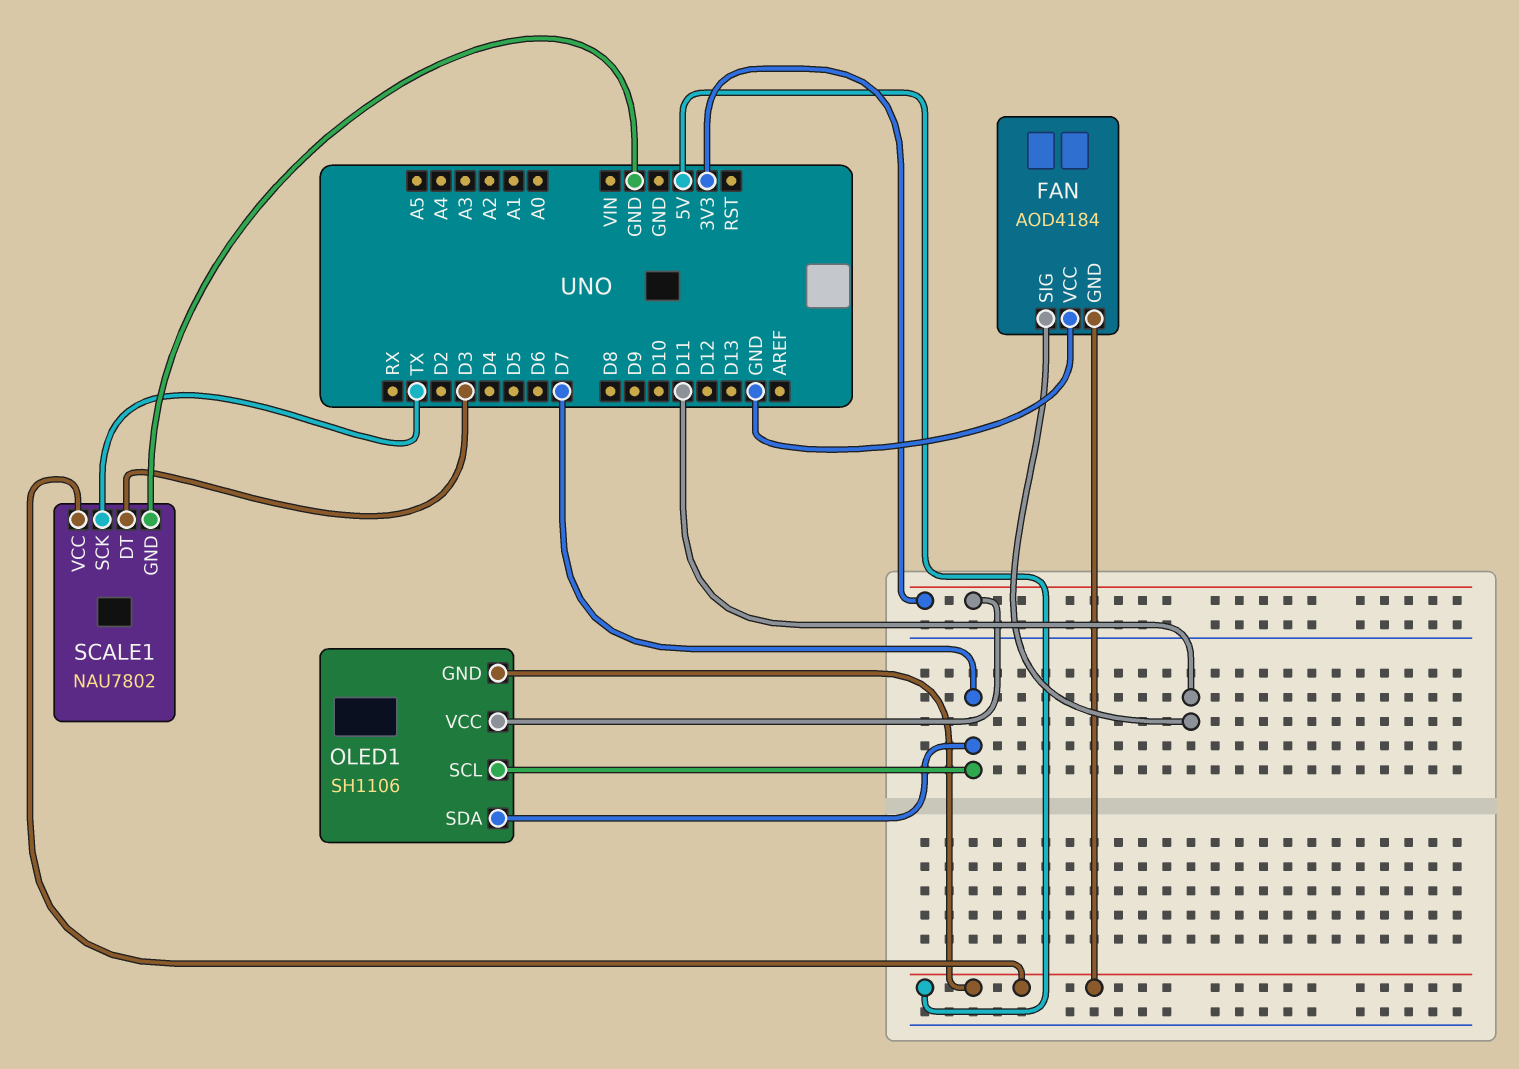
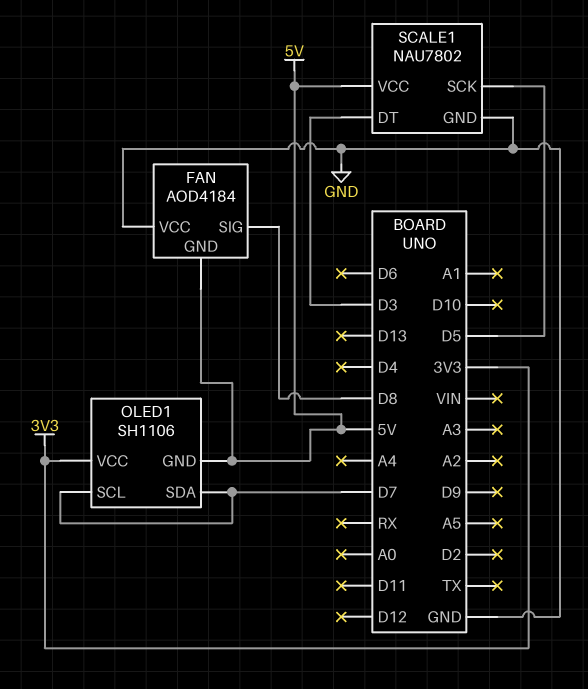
FAN pin SIG: D11 -> D8
SCALE1 pin SCK: TX -> D5

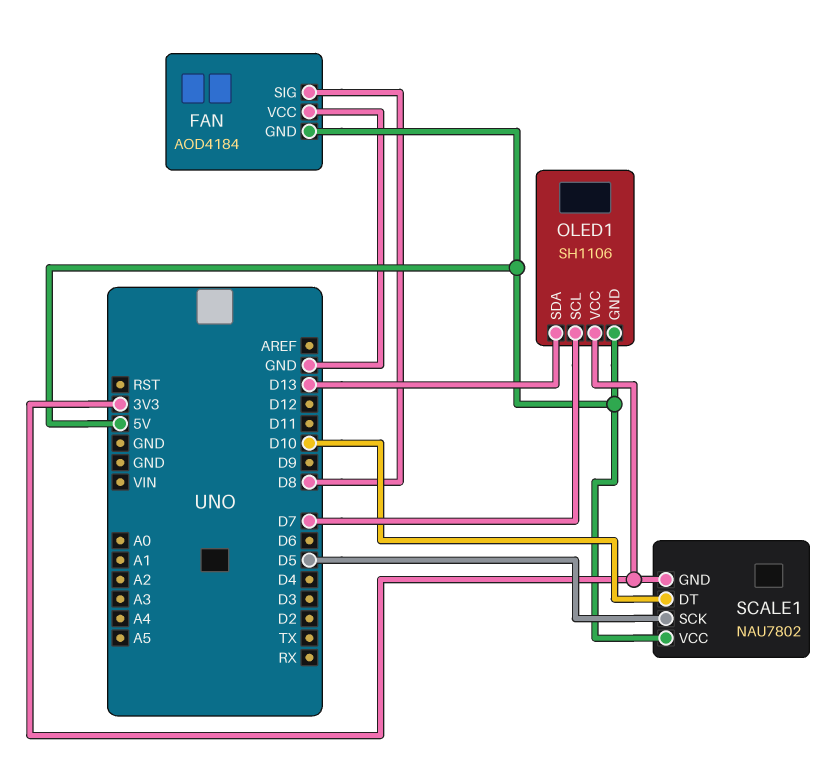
OLED1 pin SDA: D7 -> D13
SCALE1 pin DT: D3 -> D10
SCALE1 pin GND: GND -> 3V3

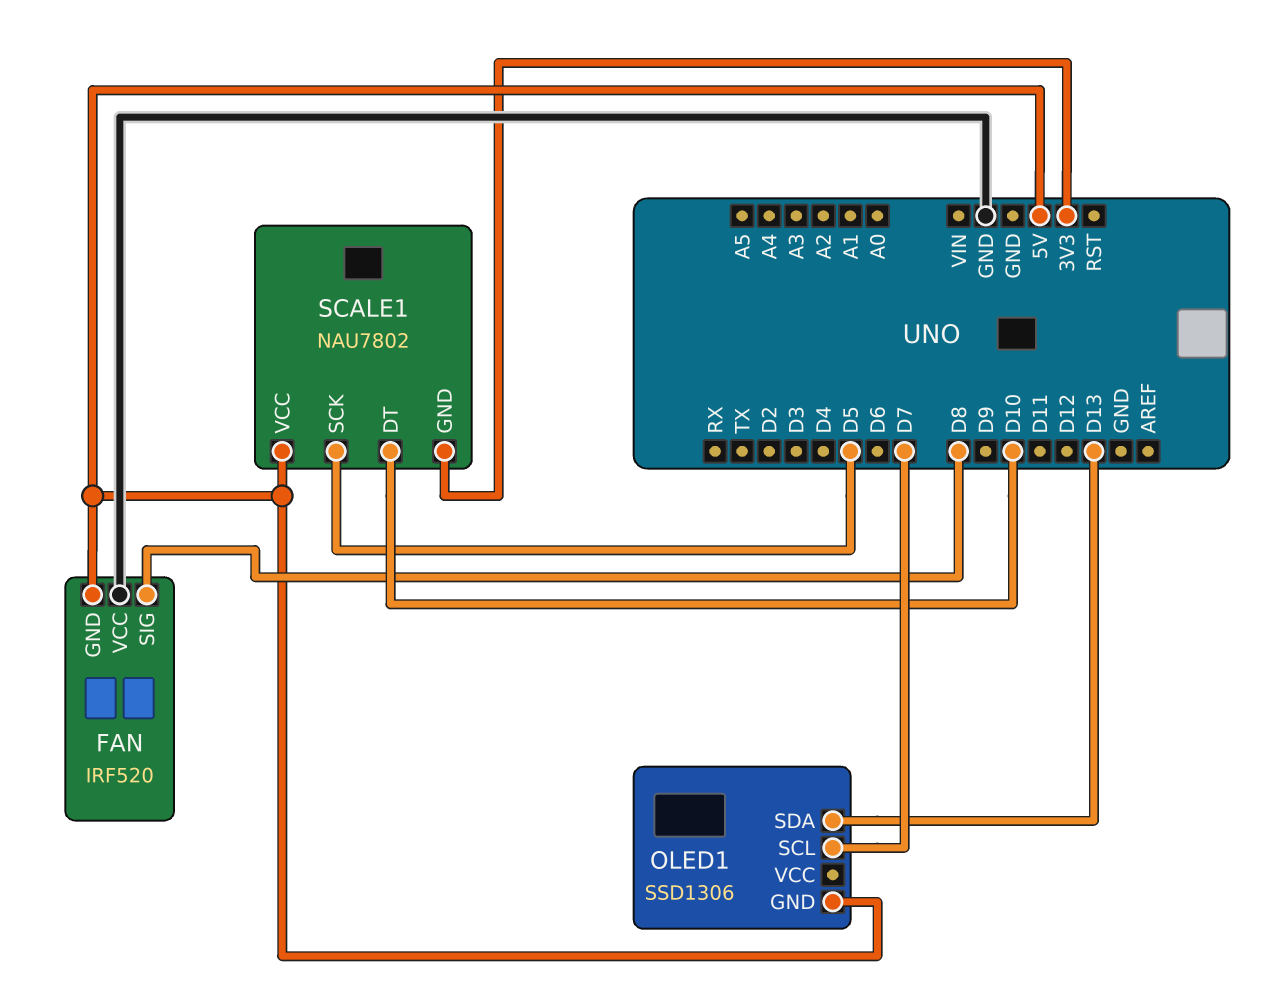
FAN: AOD4184 -> IRF520
OLED1: SH1106 -> SSD1306
OLED1 pin VCC: 3V3 -> none

